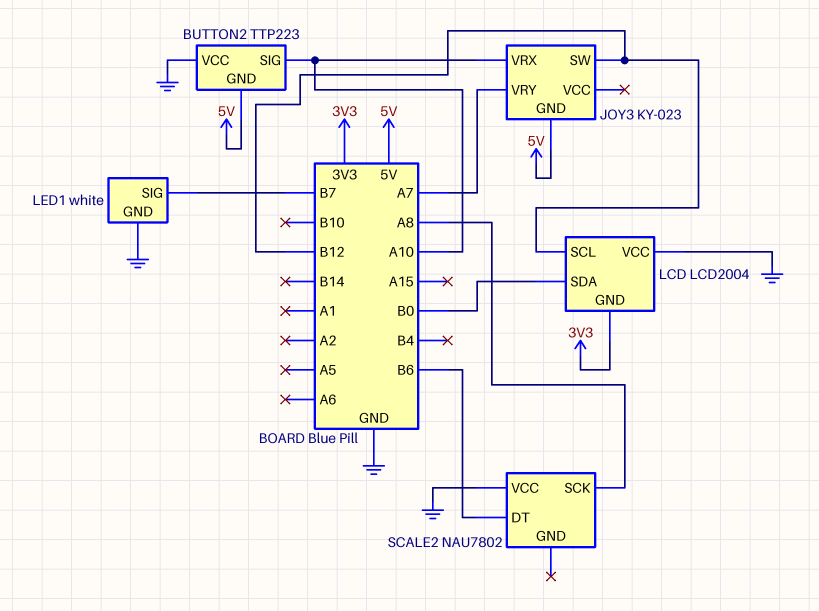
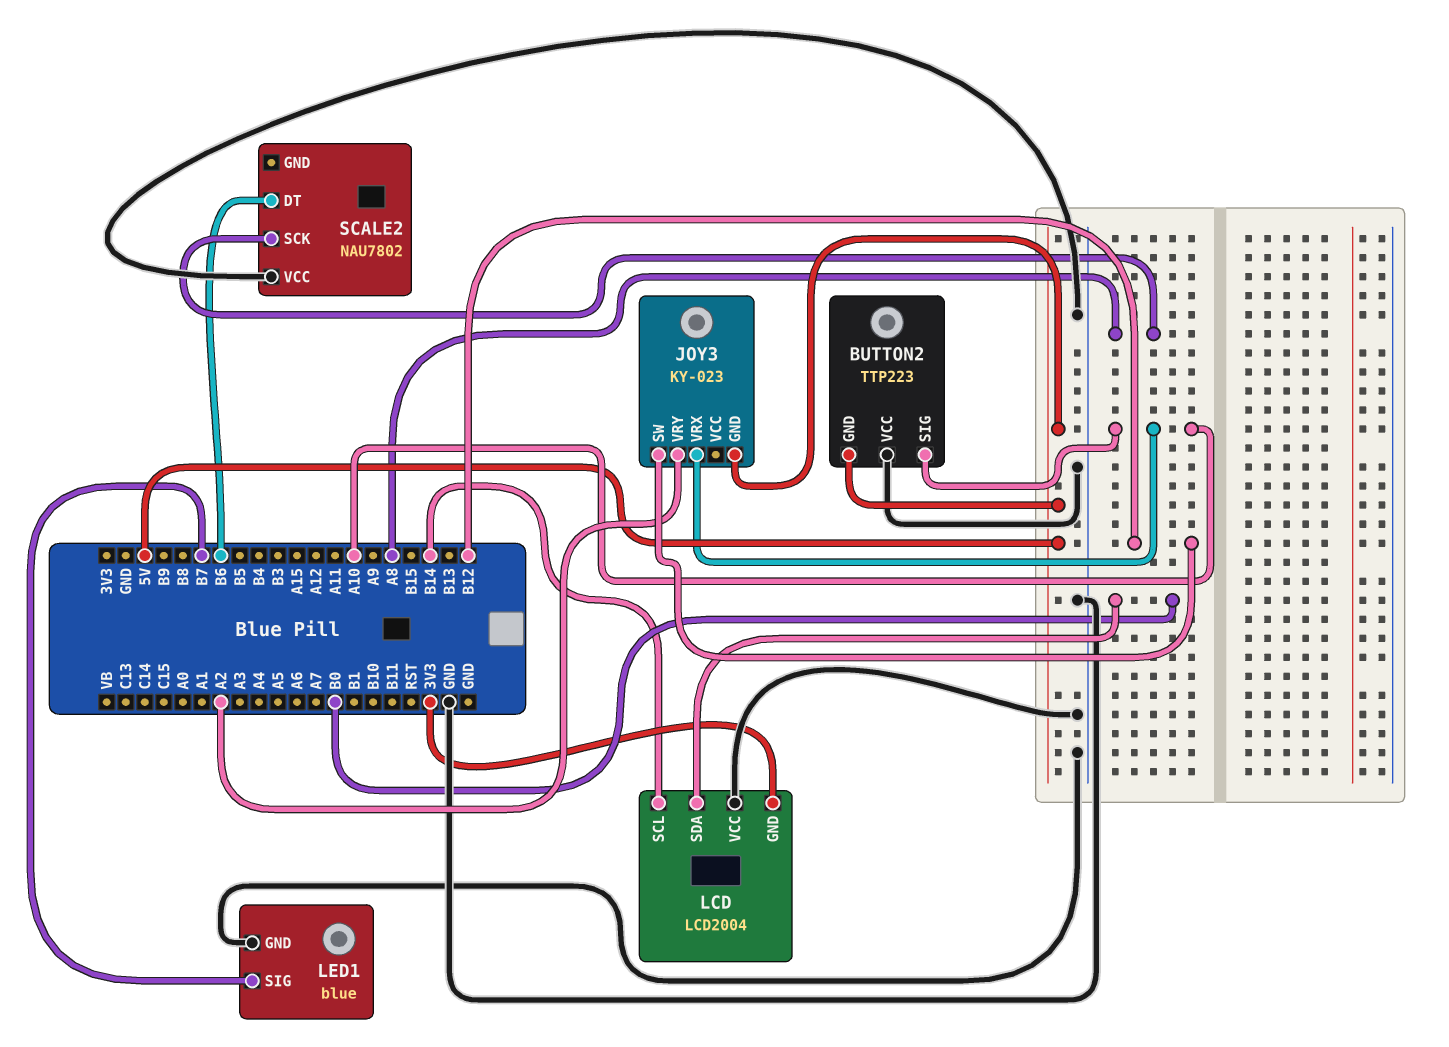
JOY3 pin VRY: A7 -> A2
LCD pin SCL: B12 -> B14
LED1: white -> blue

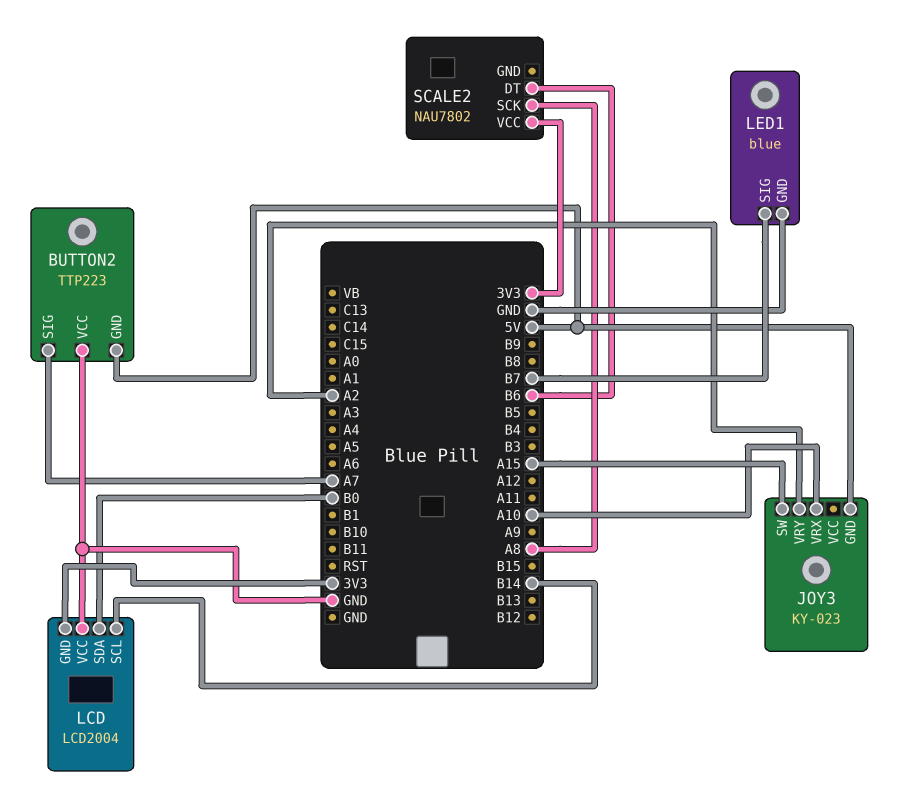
BUTTON2 pin SIG: A10 -> A7
JOY3 pin SW: B12 -> A15
SCALE2 pin VCC: GND -> 3V3

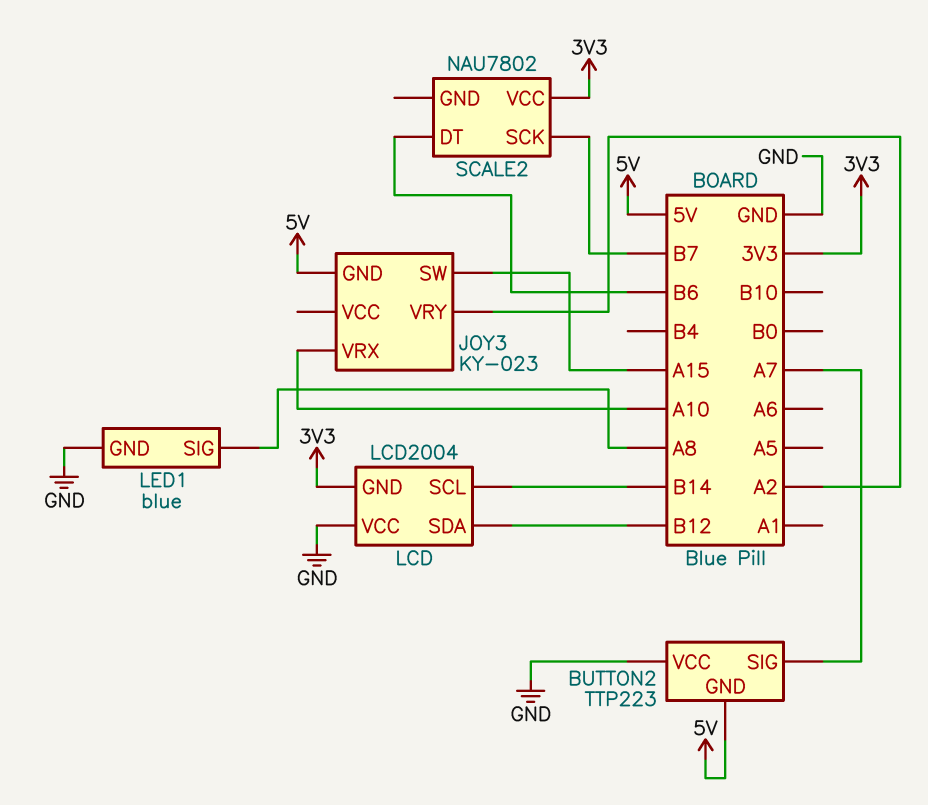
LCD pin SDA: B0 -> B12
LED1 pin SIG: B7 -> A8
SCALE2 pin SCK: A8 -> B7

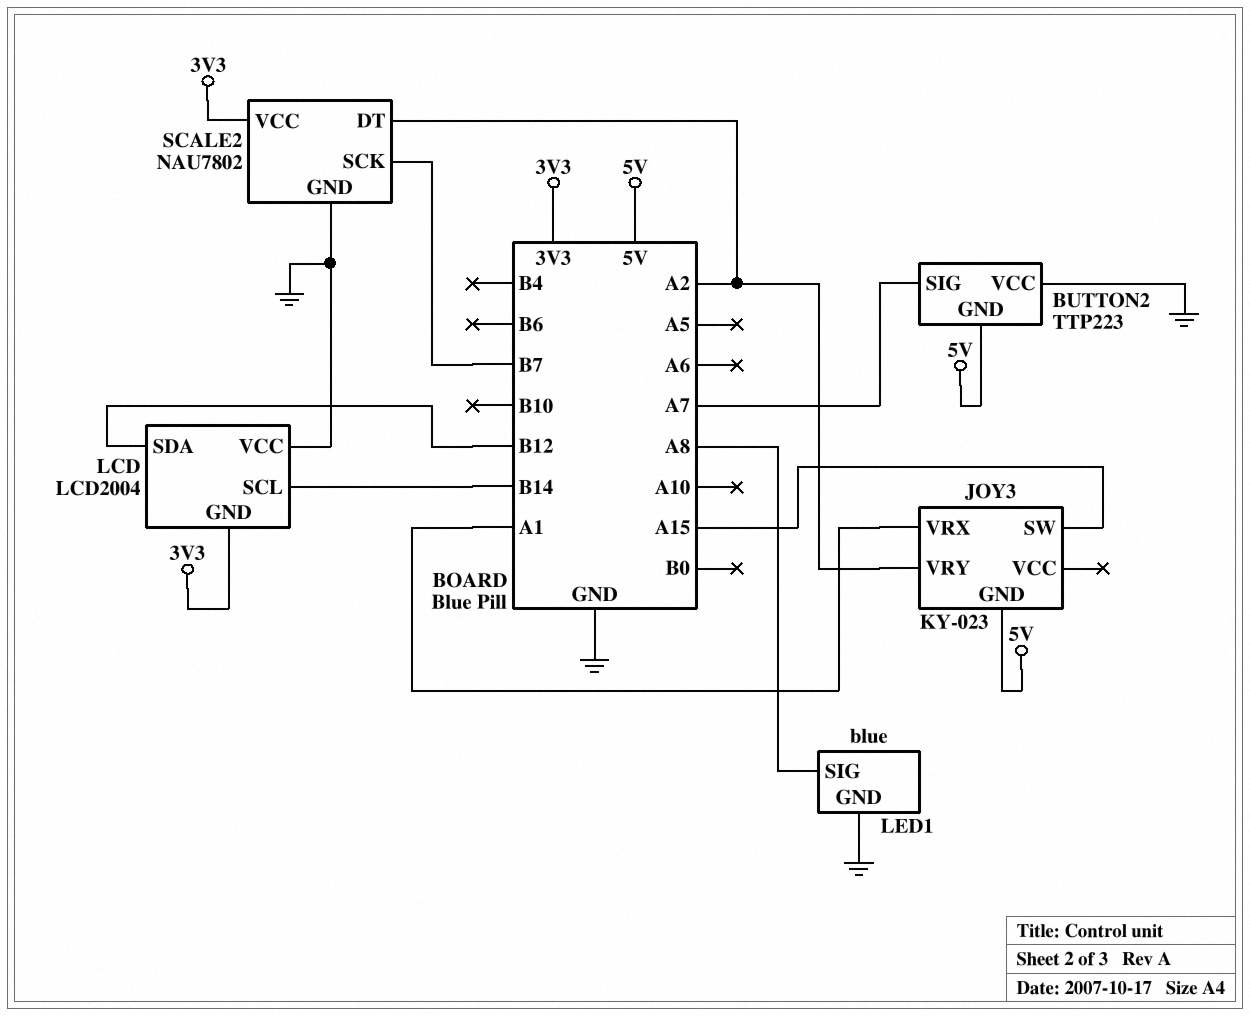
JOY3 pin VRX: A10 -> A1
SCALE2 pin DT: B6 -> A2
SCALE2 pin GND: none -> GND

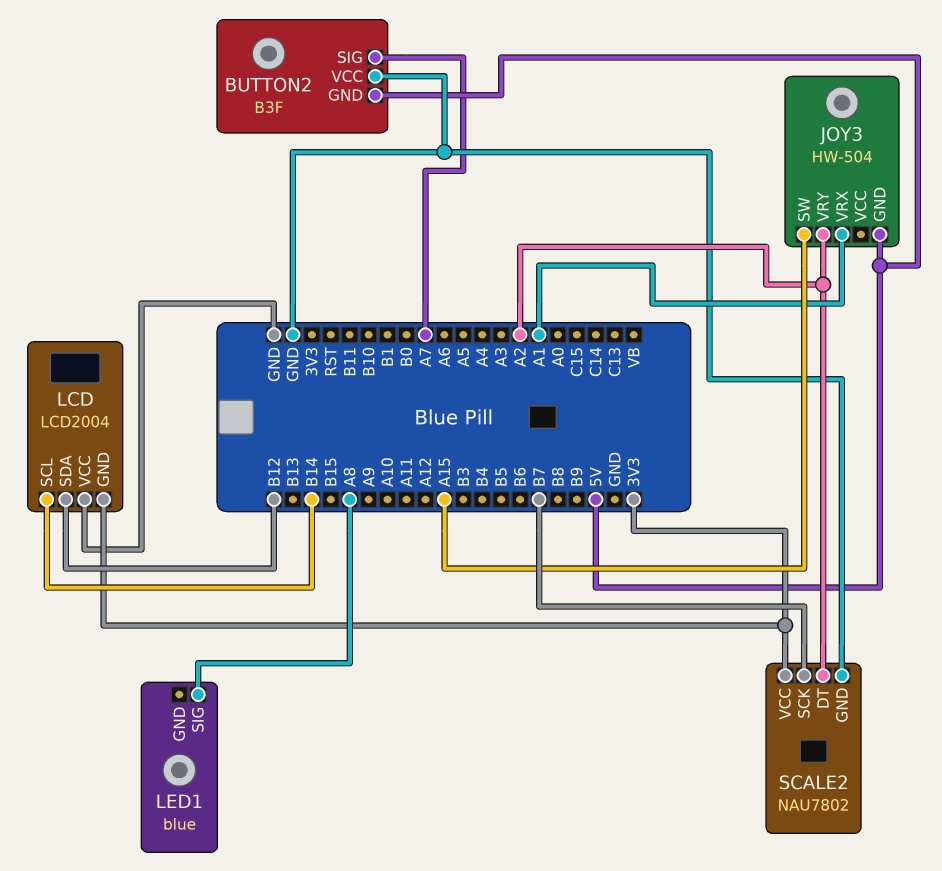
BUTTON2: TTP223 -> B3F
JOY3: KY-023 -> HW-504
LED1 pin GND: GND -> none

